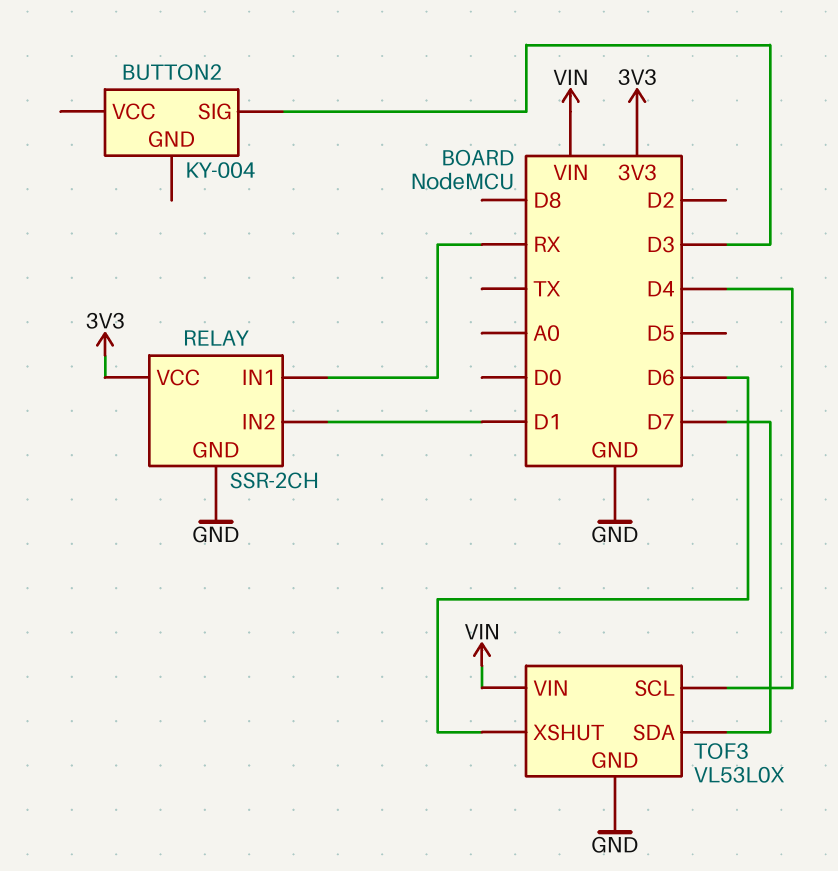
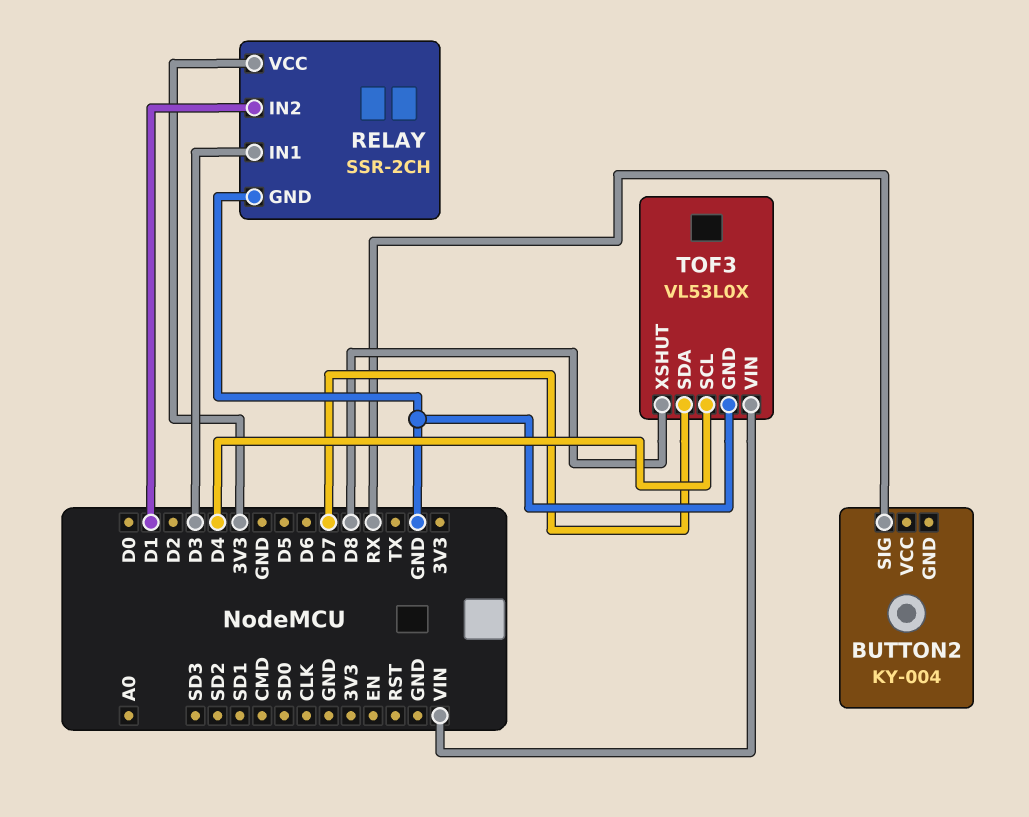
BUTTON2 pin SIG: D3 -> RX
RELAY pin IN1: RX -> D3
TOF3 pin XSHUT: D6 -> D8

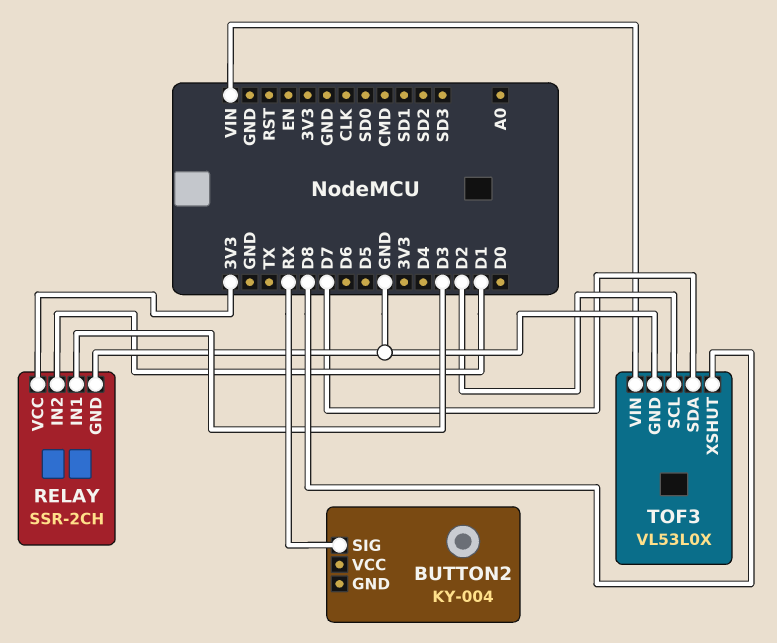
TOF3 pin SCL: D4 -> D2

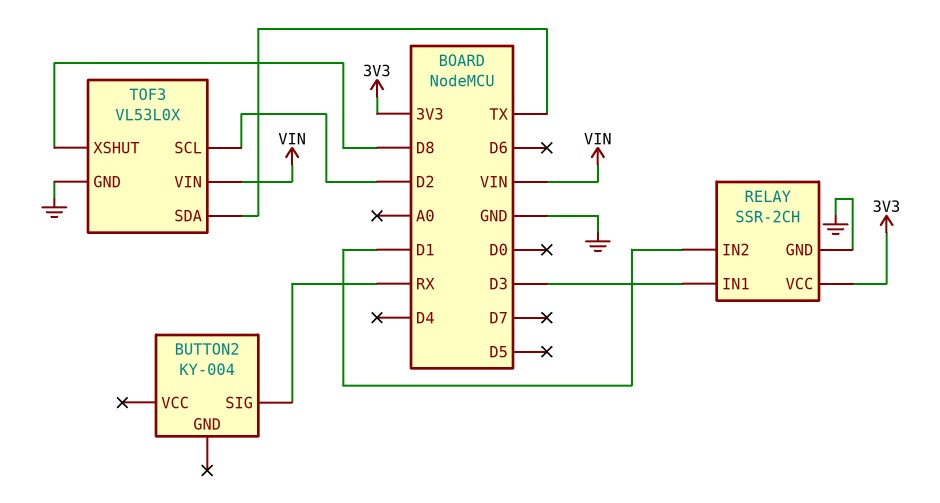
TOF3 pin SDA: D7 -> TX

